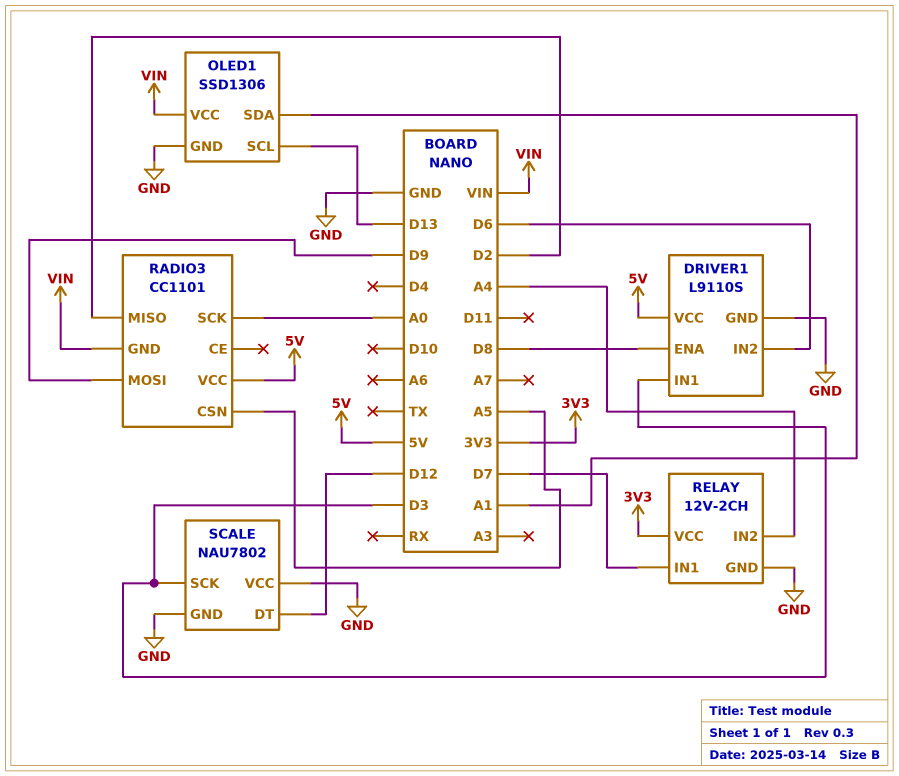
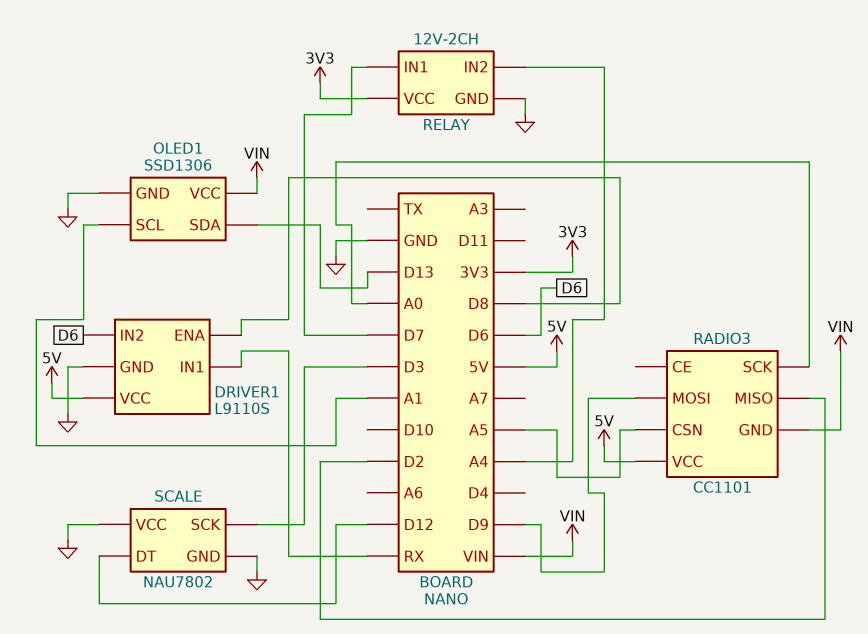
DRIVER1 pin IN1: D3 -> RX
OLED1 pin SCL: D13 -> A1
OLED1 pin SDA: A1 -> D13

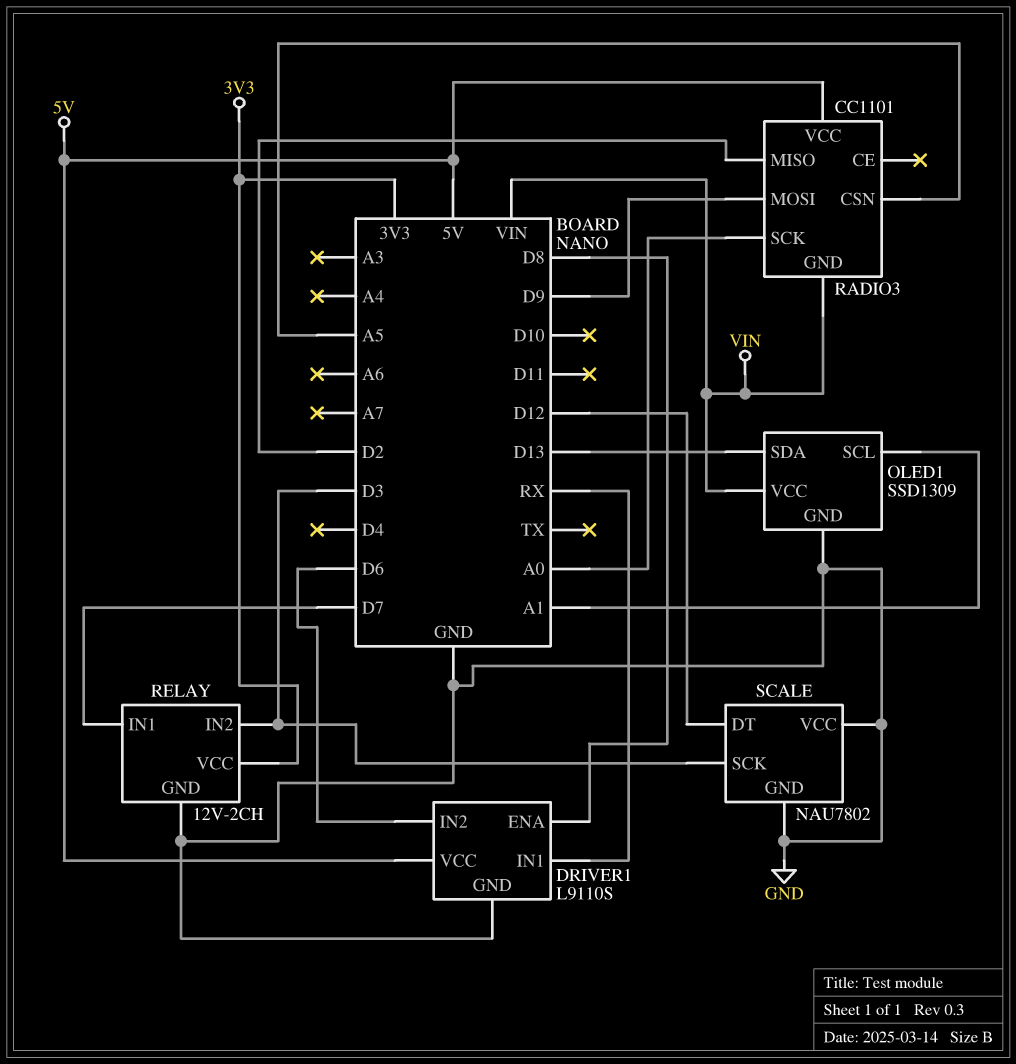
OLED1: SSD1306 -> SSD1309
RELAY pin IN2: A4 -> D3

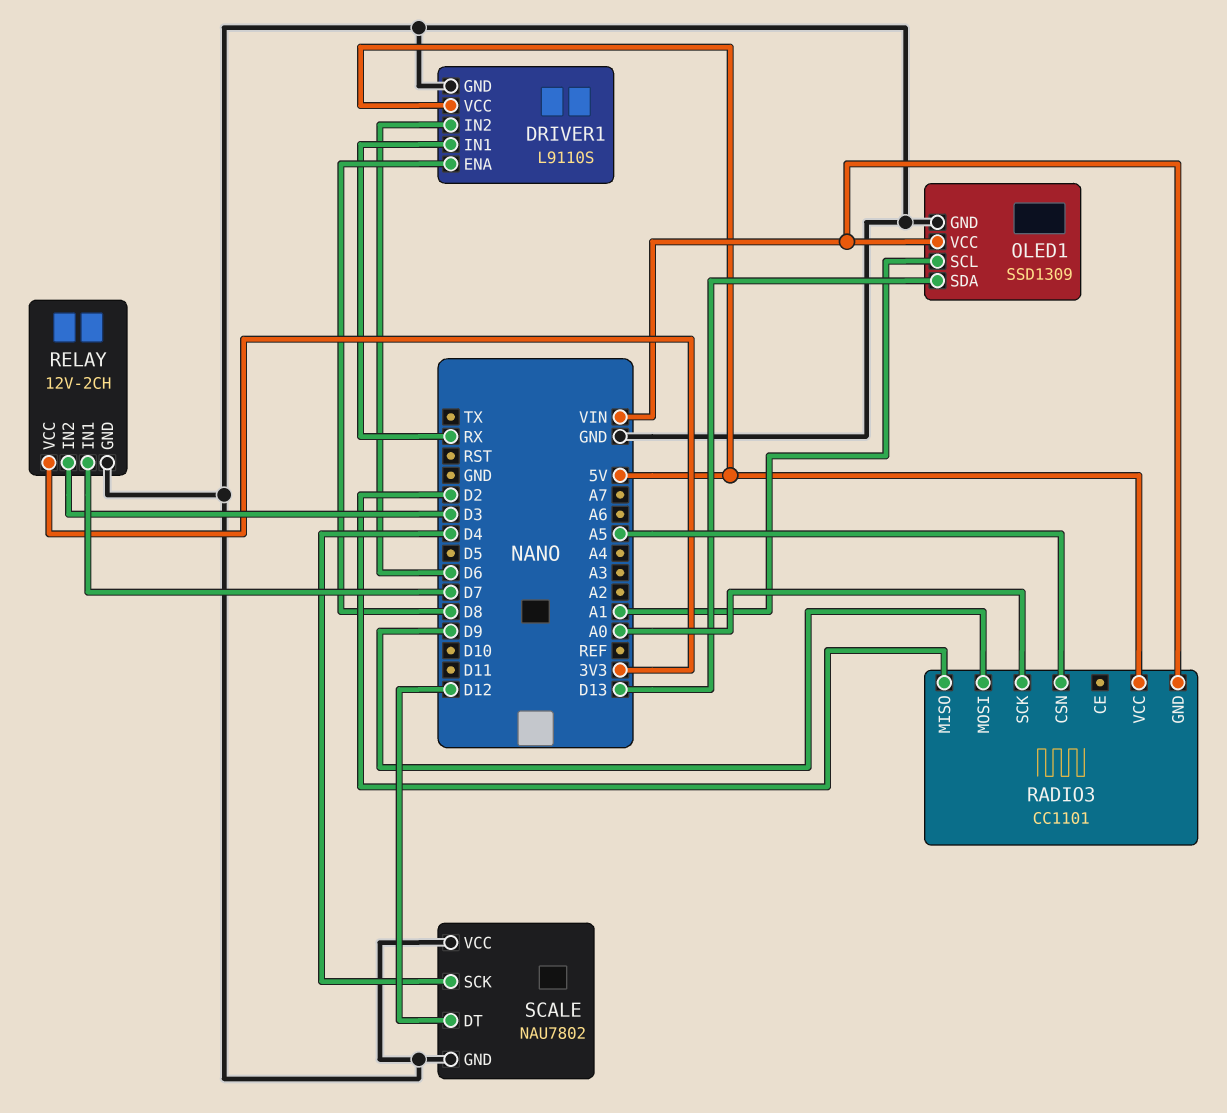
SCALE pin SCK: D3 -> D4

